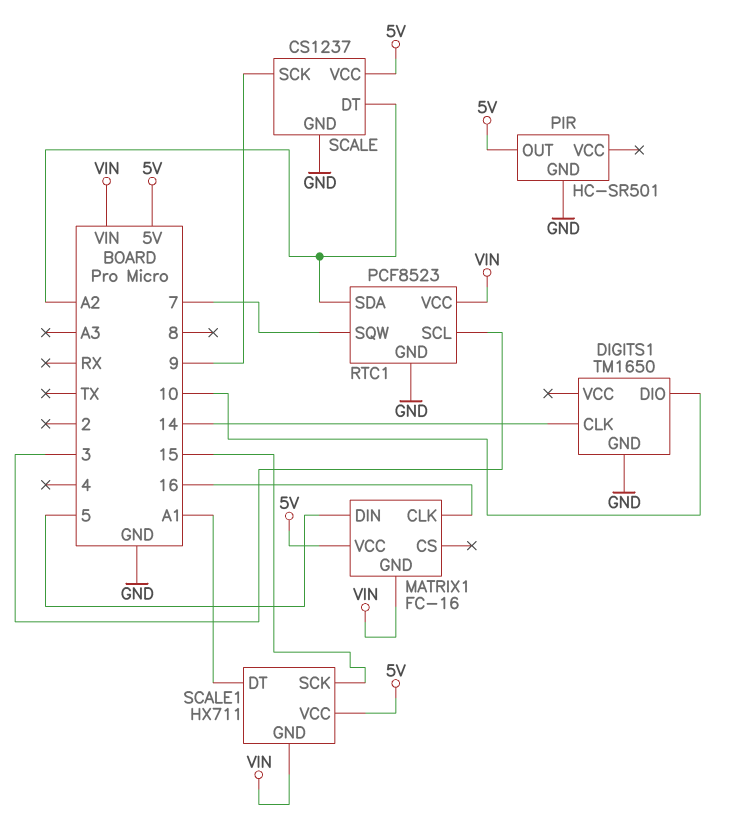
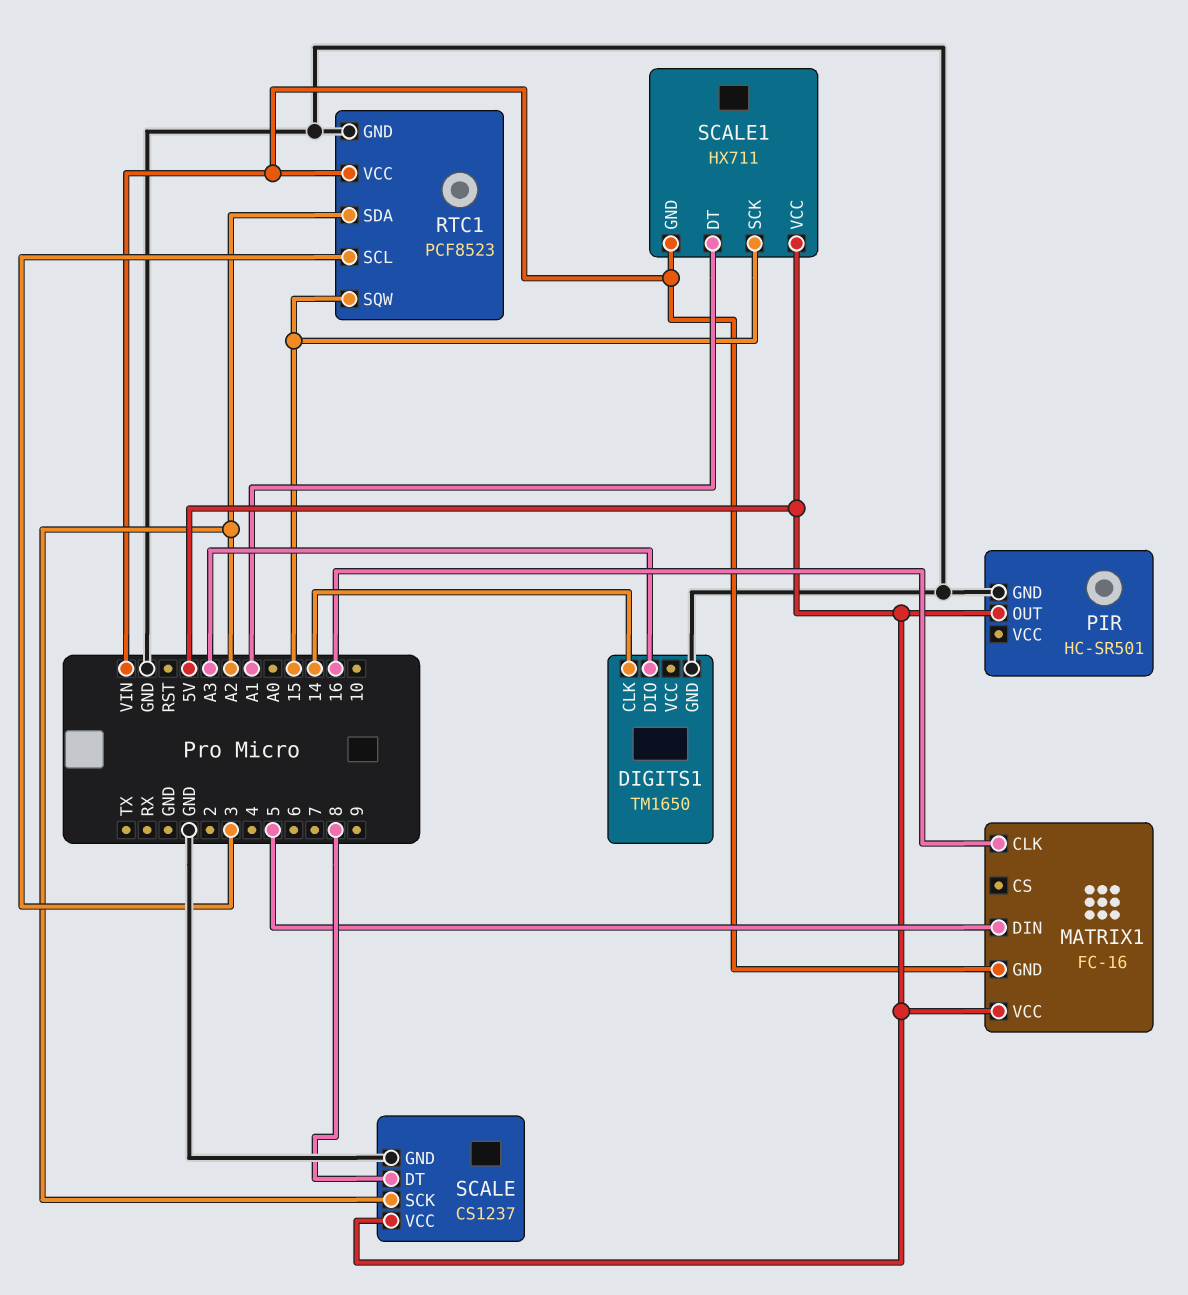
DIGITS1 pin DIO: 10 -> A3
RTC1 pin SQW: 7 -> 15
SCALE pin DT: A2 -> 8
SCALE pin SCK: 9 -> A2

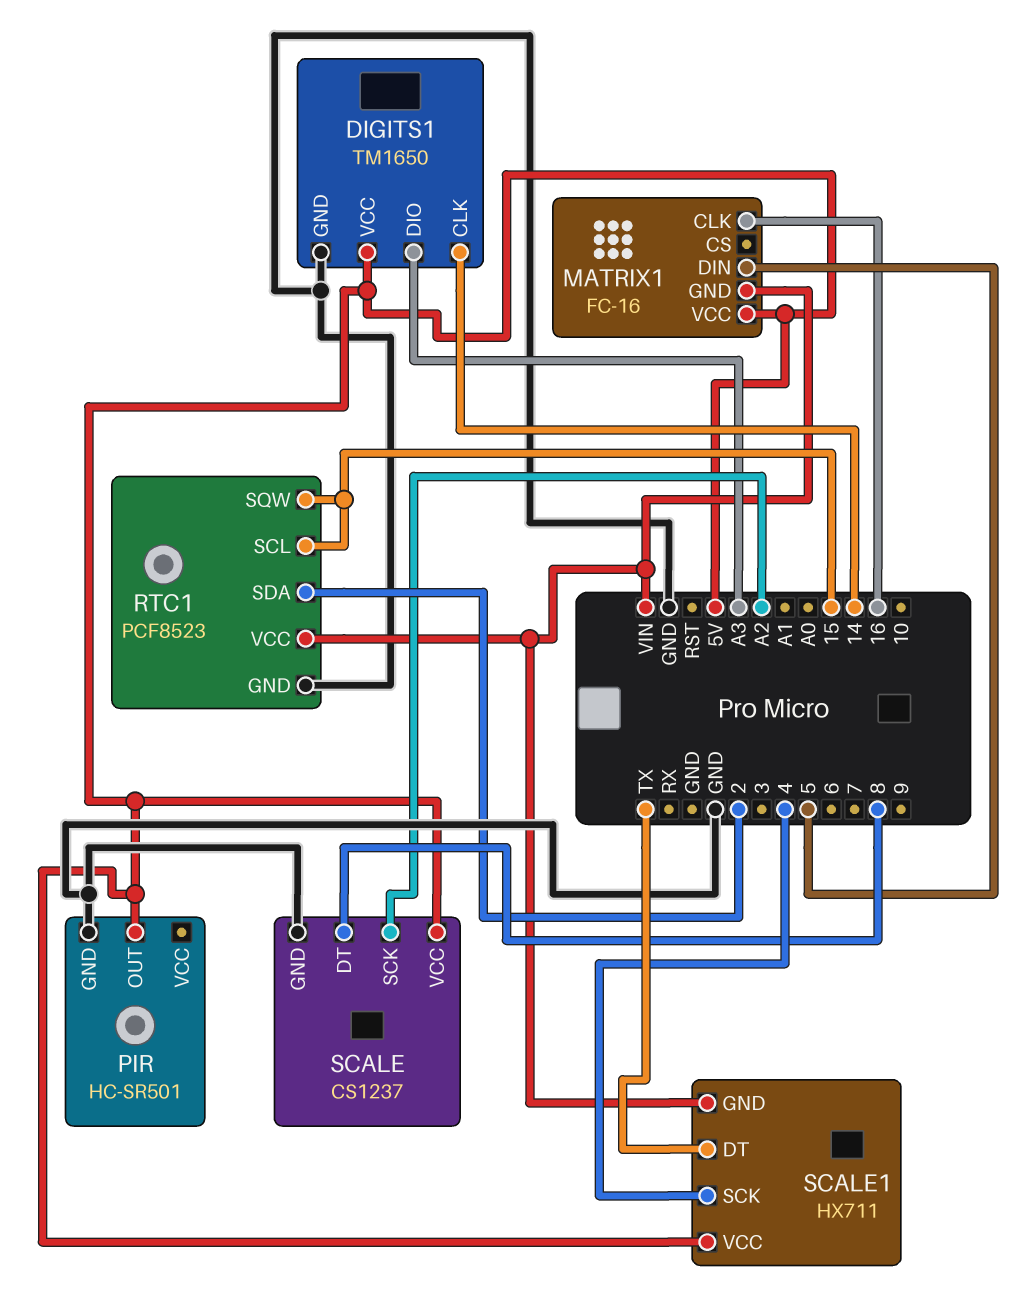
DIGITS1 pin VCC: none -> 5V
RTC1 pin SCL: 3 -> 15
RTC1 pin SDA: A2 -> 2
SCALE1 pin DT: A1 -> TX
SCALE1 pin SCK: 15 -> 4

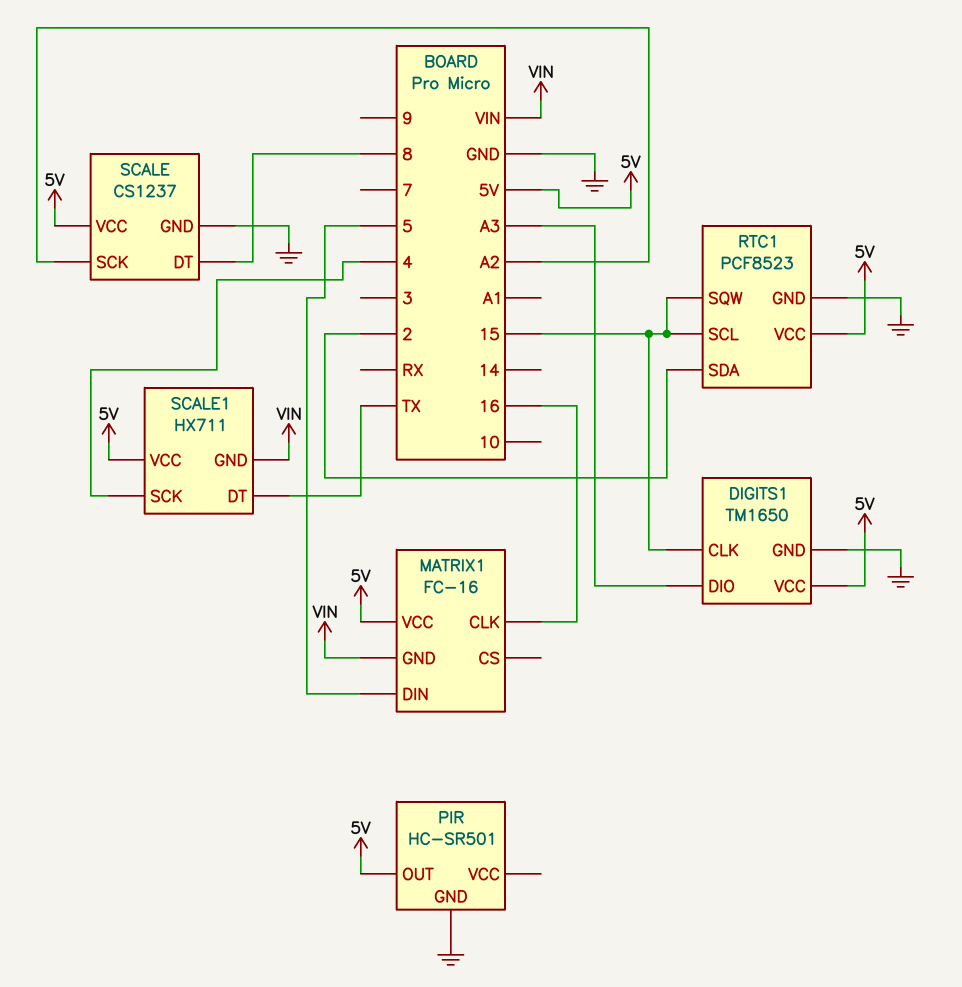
DIGITS1 pin CLK: 14 -> 15
RTC1 pin VCC: VIN -> 5V

